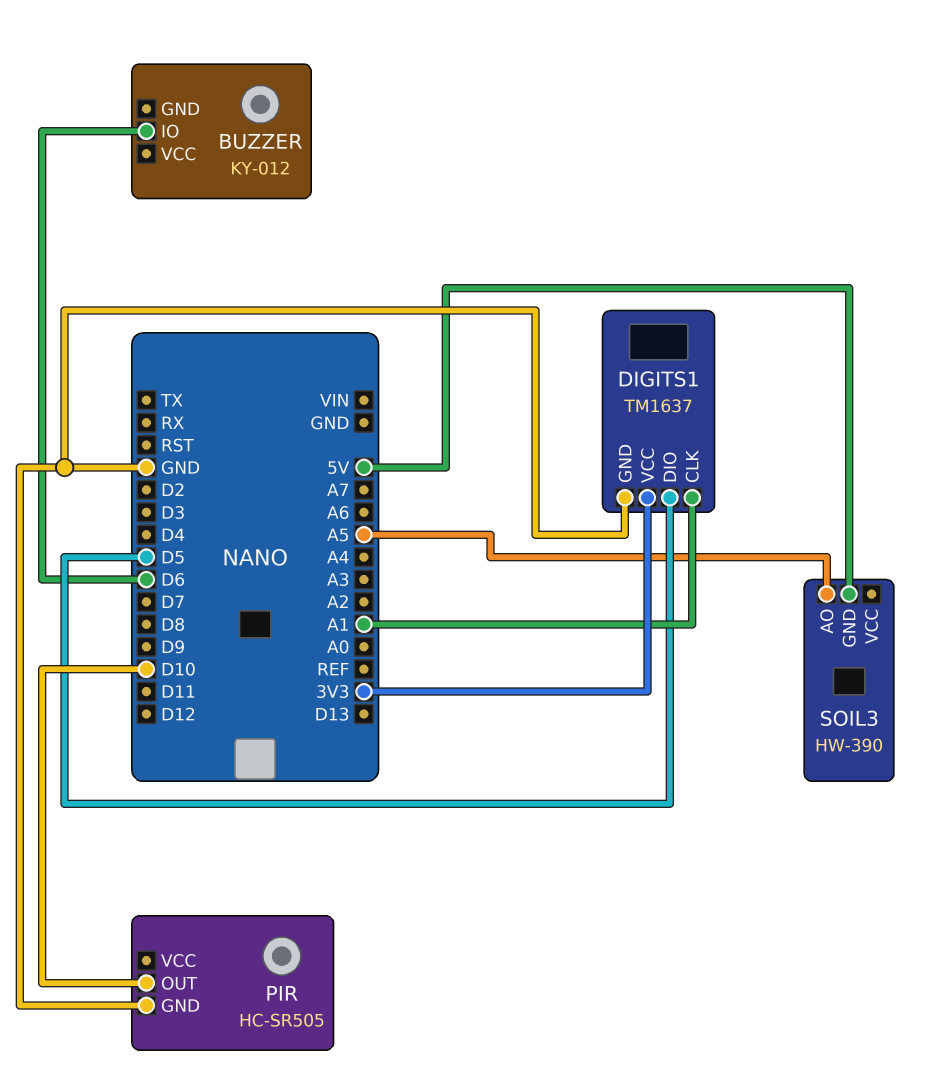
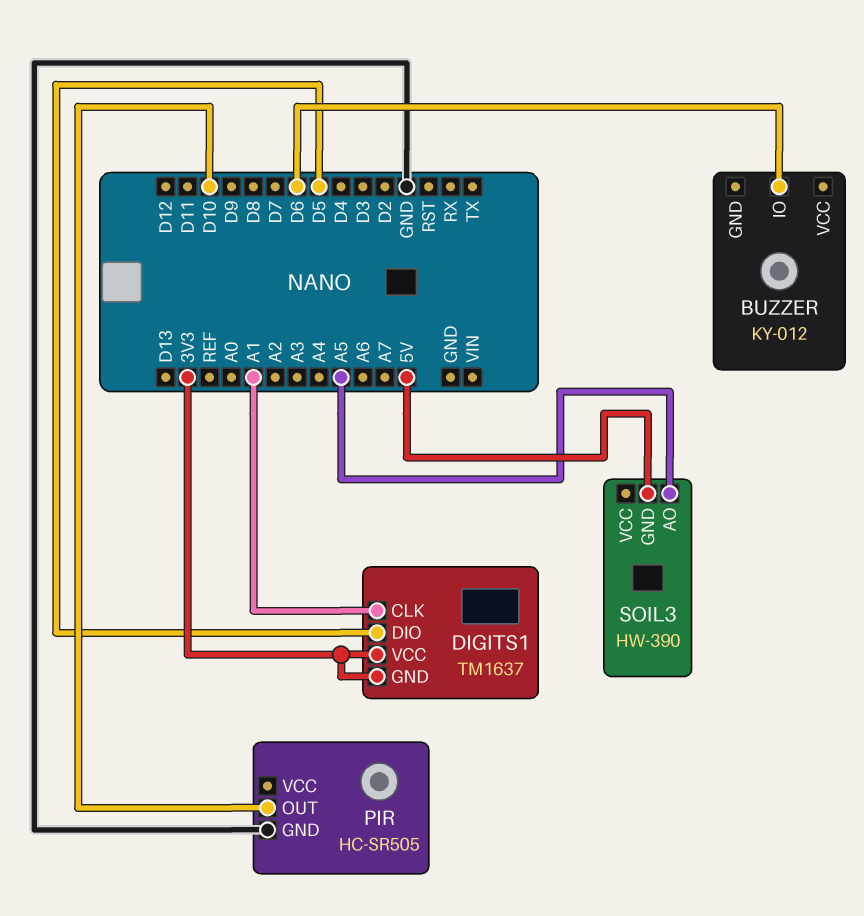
DIGITS1 pin GND: GND -> 3V3

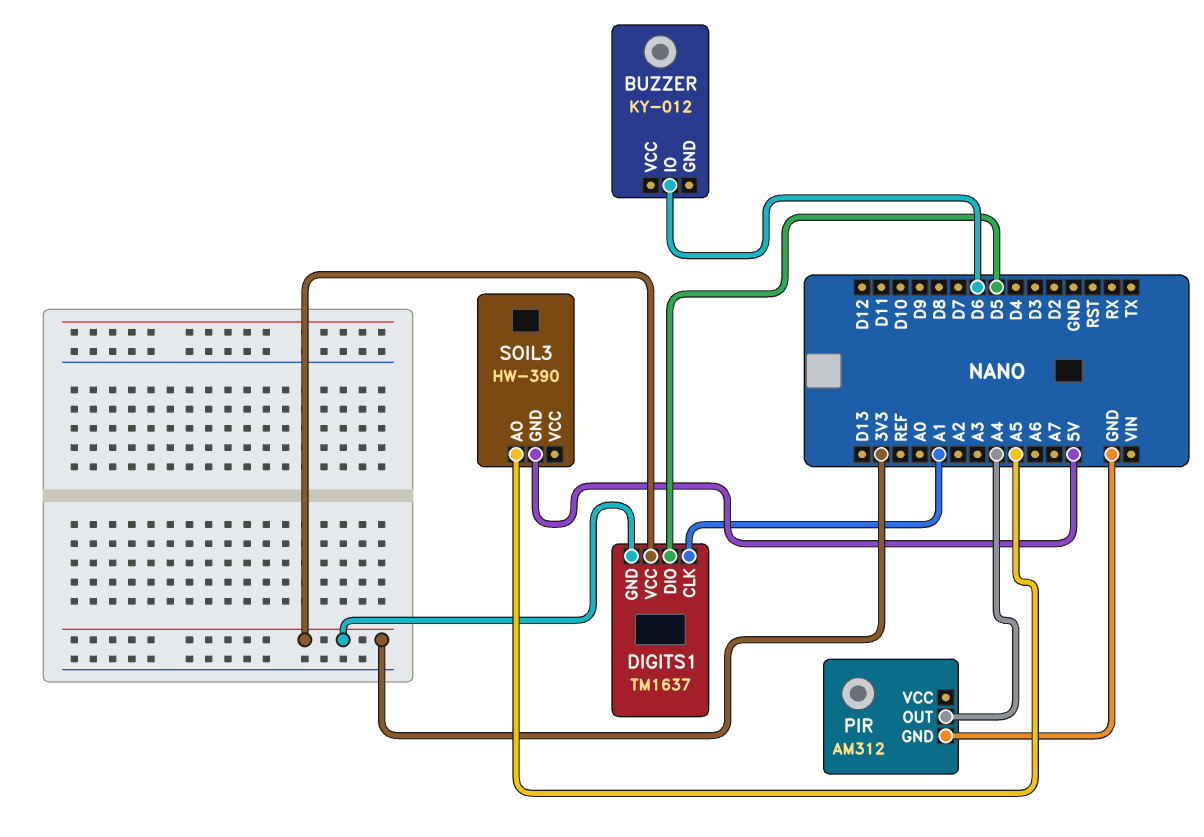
PIR: HC-SR505 -> AM312
PIR pin OUT: D10 -> A4

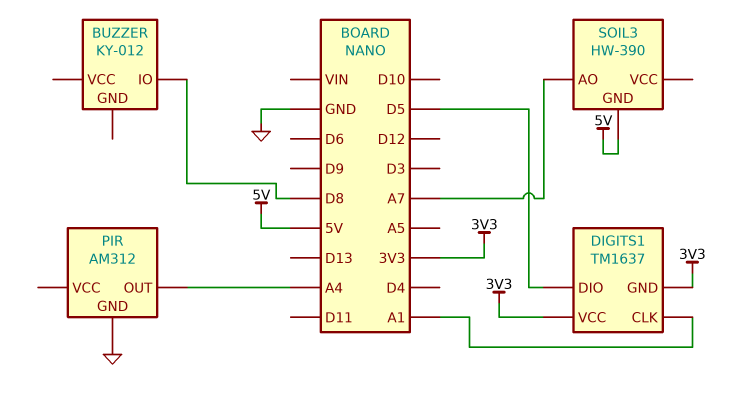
BUZZER pin IO: D6 -> D8
SOIL3 pin AO: A5 -> A7

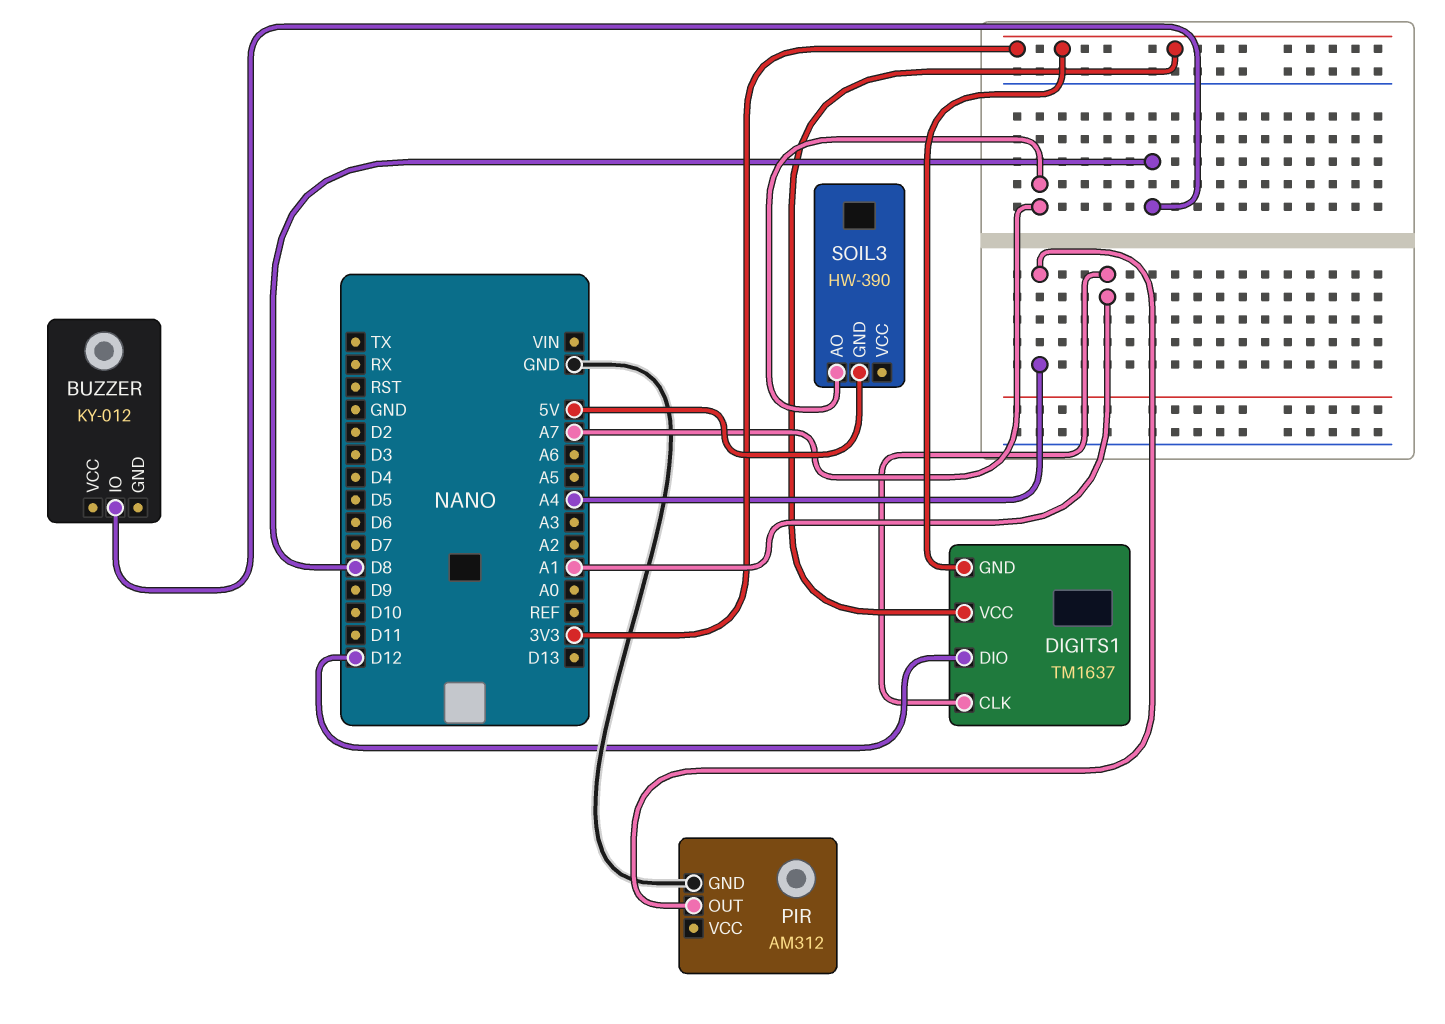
DIGITS1 pin DIO: D5 -> D12

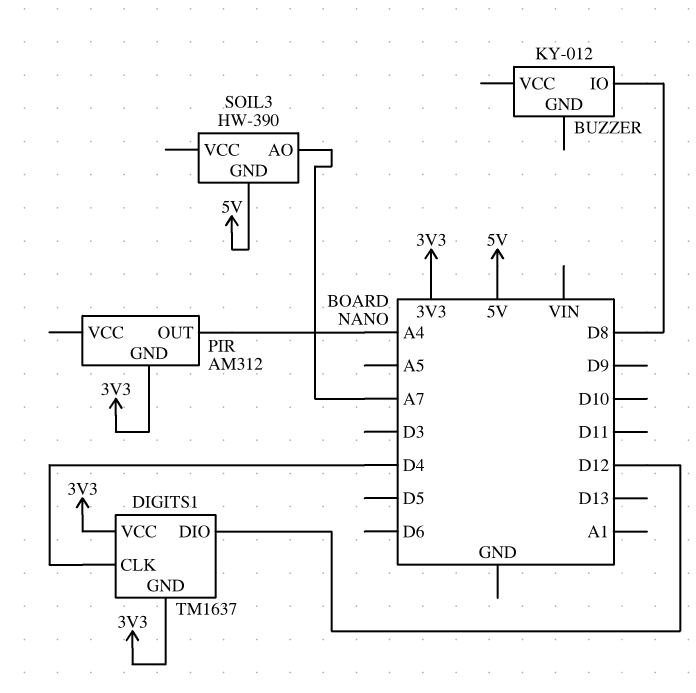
DIGITS1 pin CLK: A1 -> D4
PIR pin GND: GND -> 3V3

